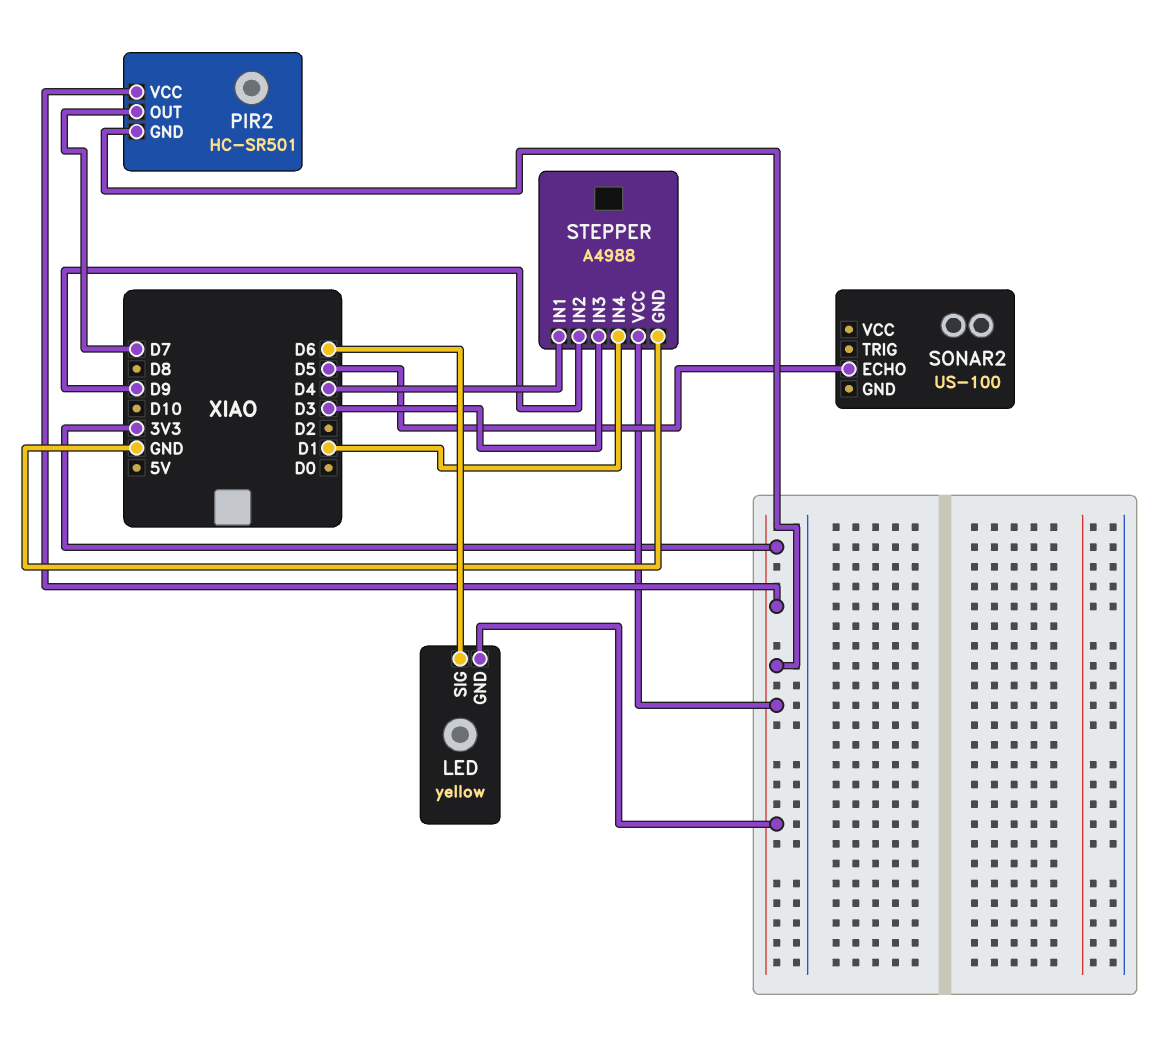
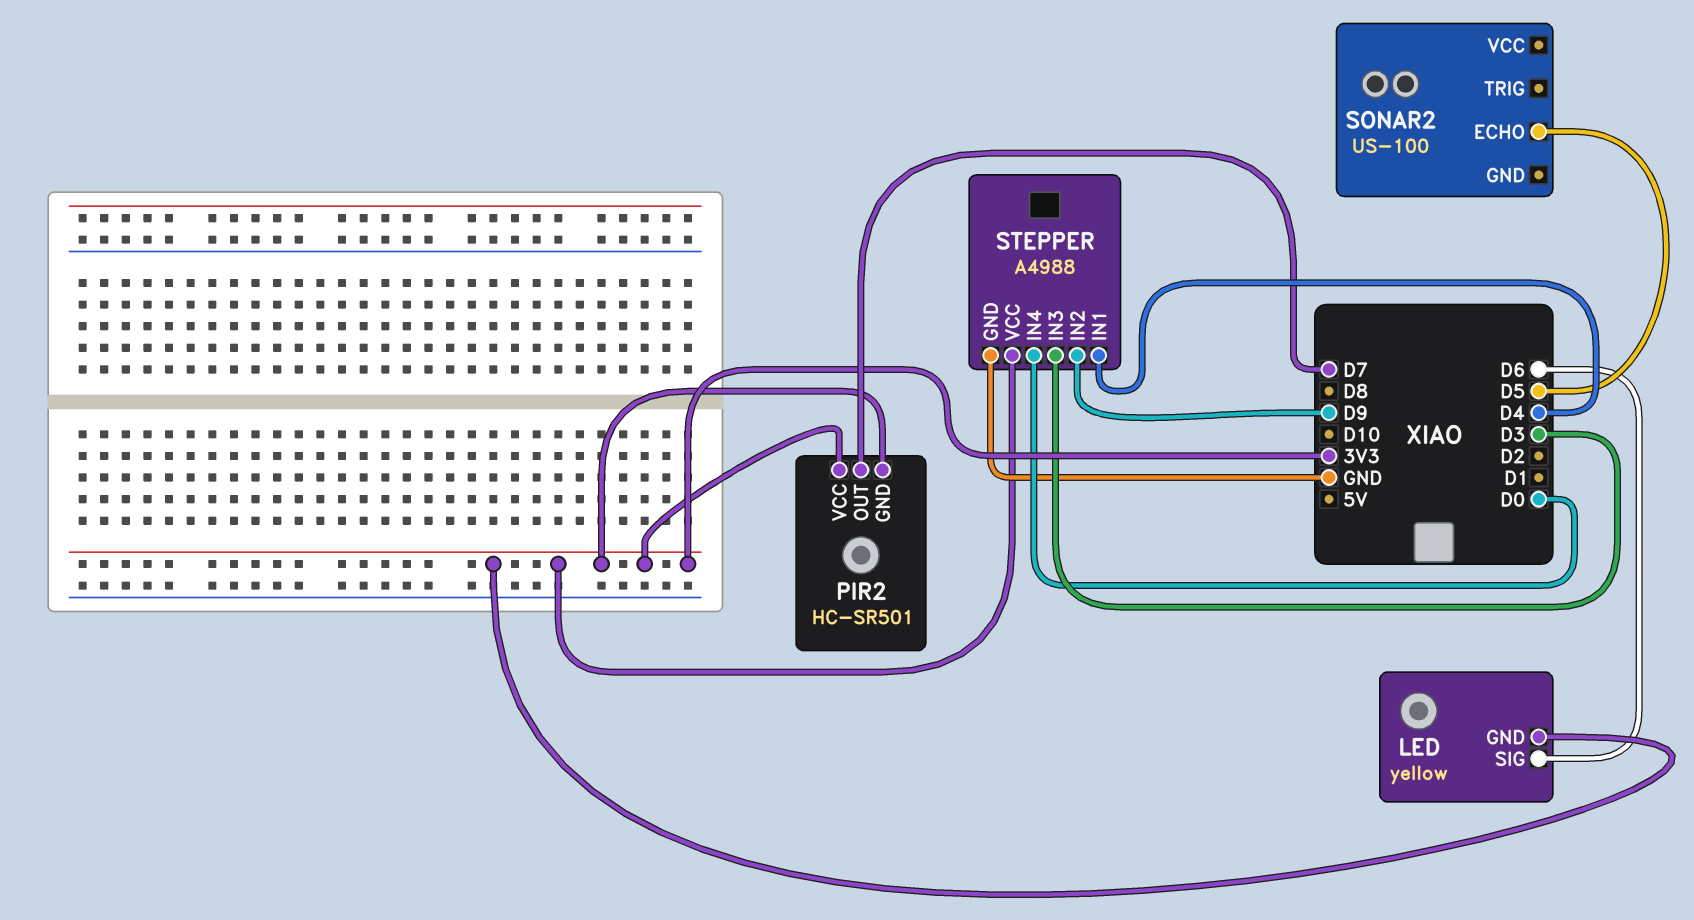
STEPPER pin IN4: D1 -> D0

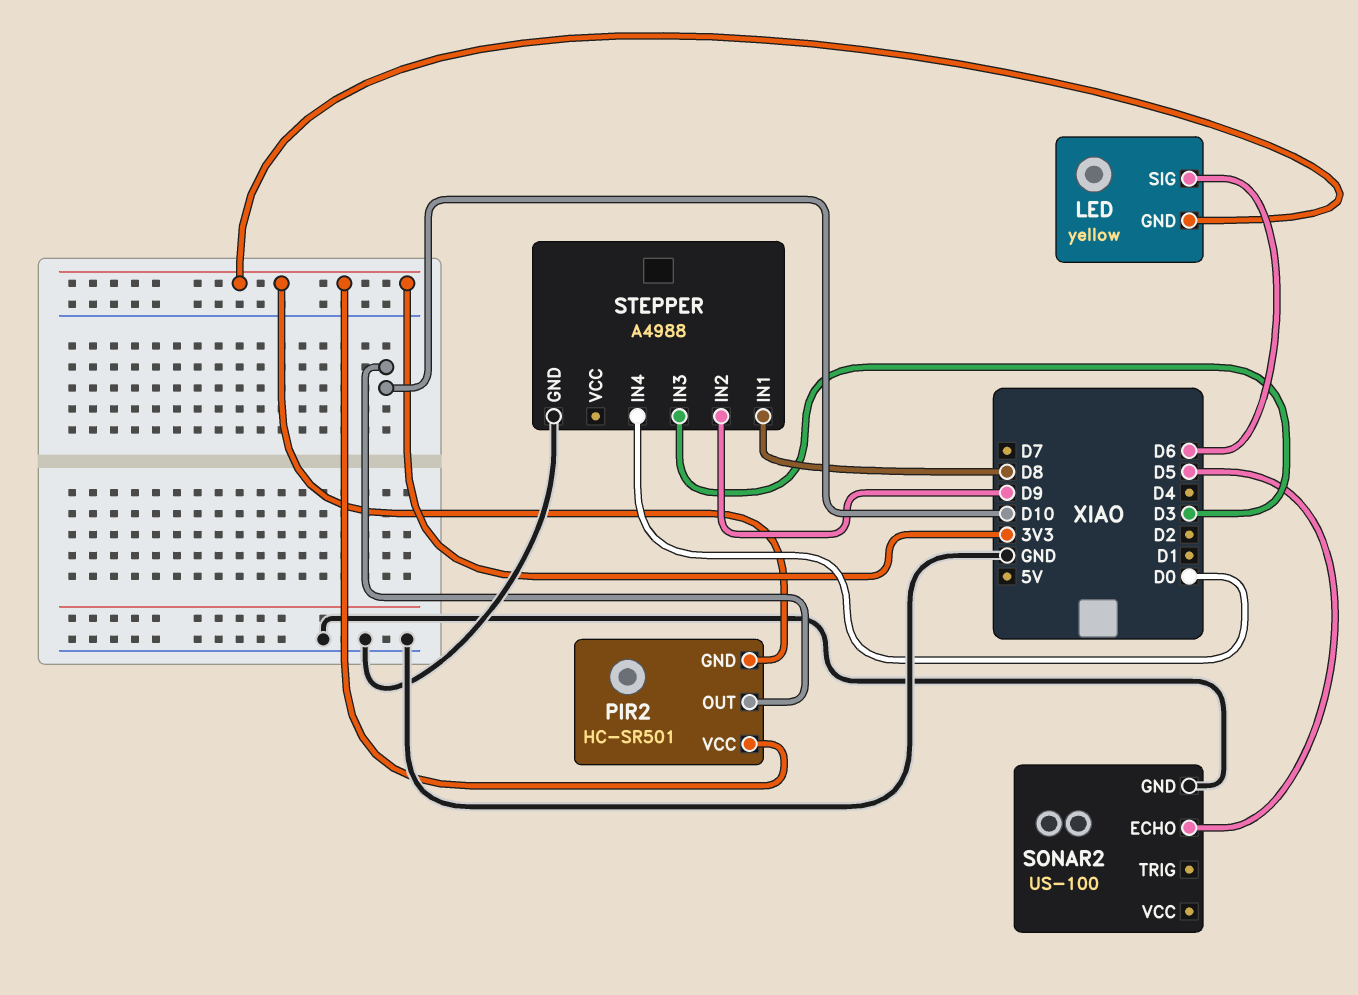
PIR2 pin OUT: D7 -> D10
SONAR2 pin GND: none -> GND
STEPPER pin IN1: D4 -> D8
STEPPER pin VCC: 3V3 -> none

